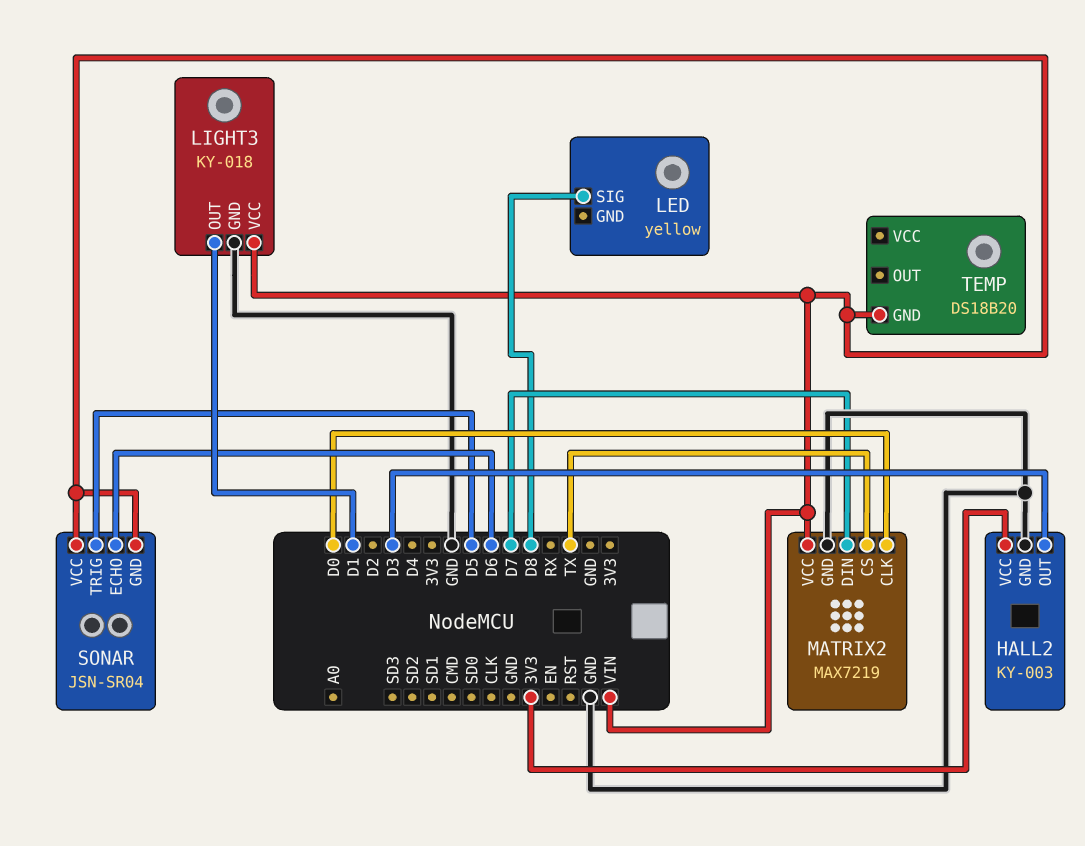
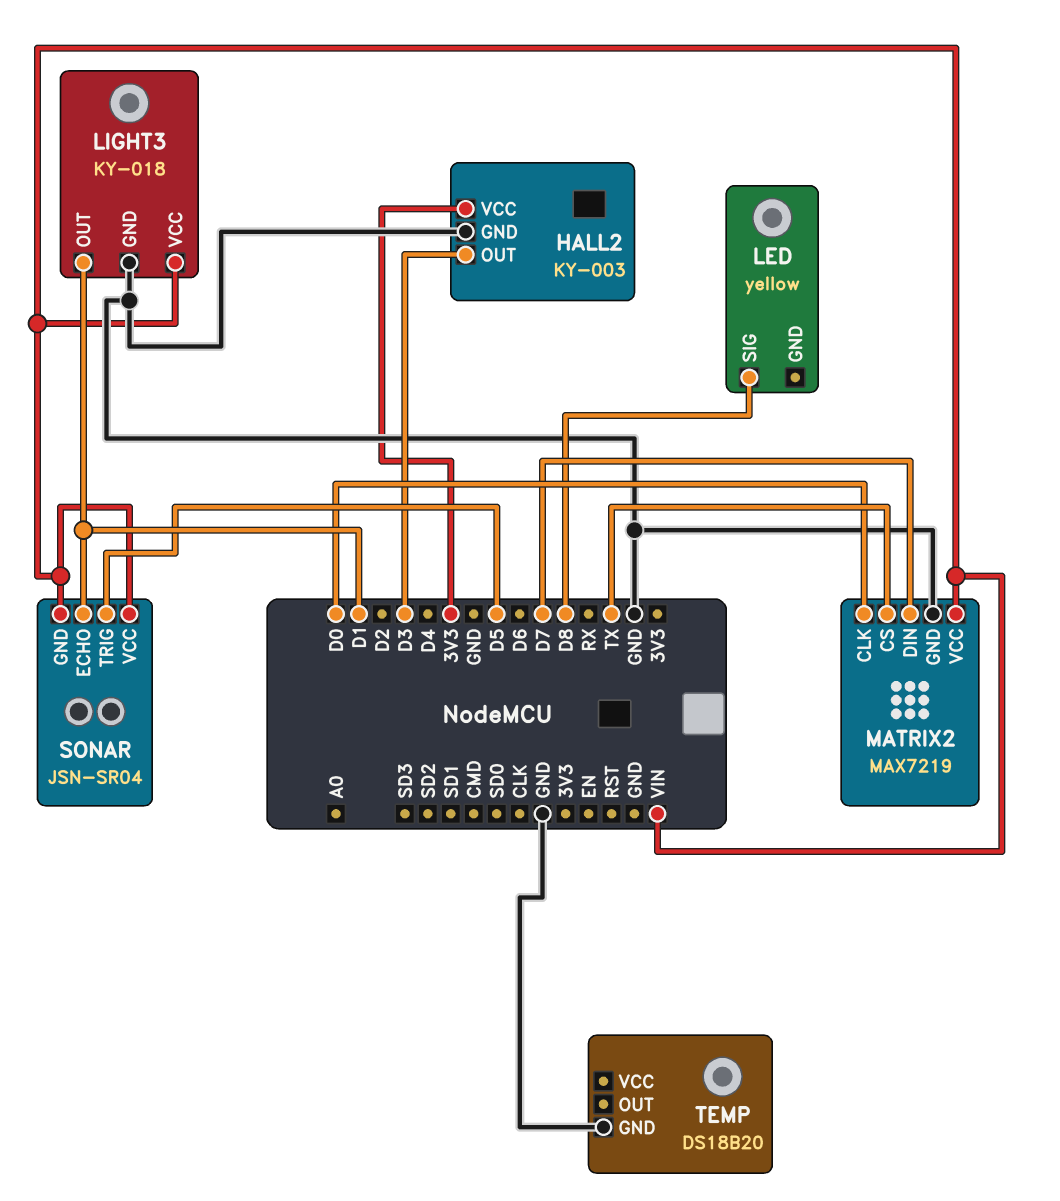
SONAR pin ECHO: D6 -> D1
TEMP pin GND: VIN -> GND

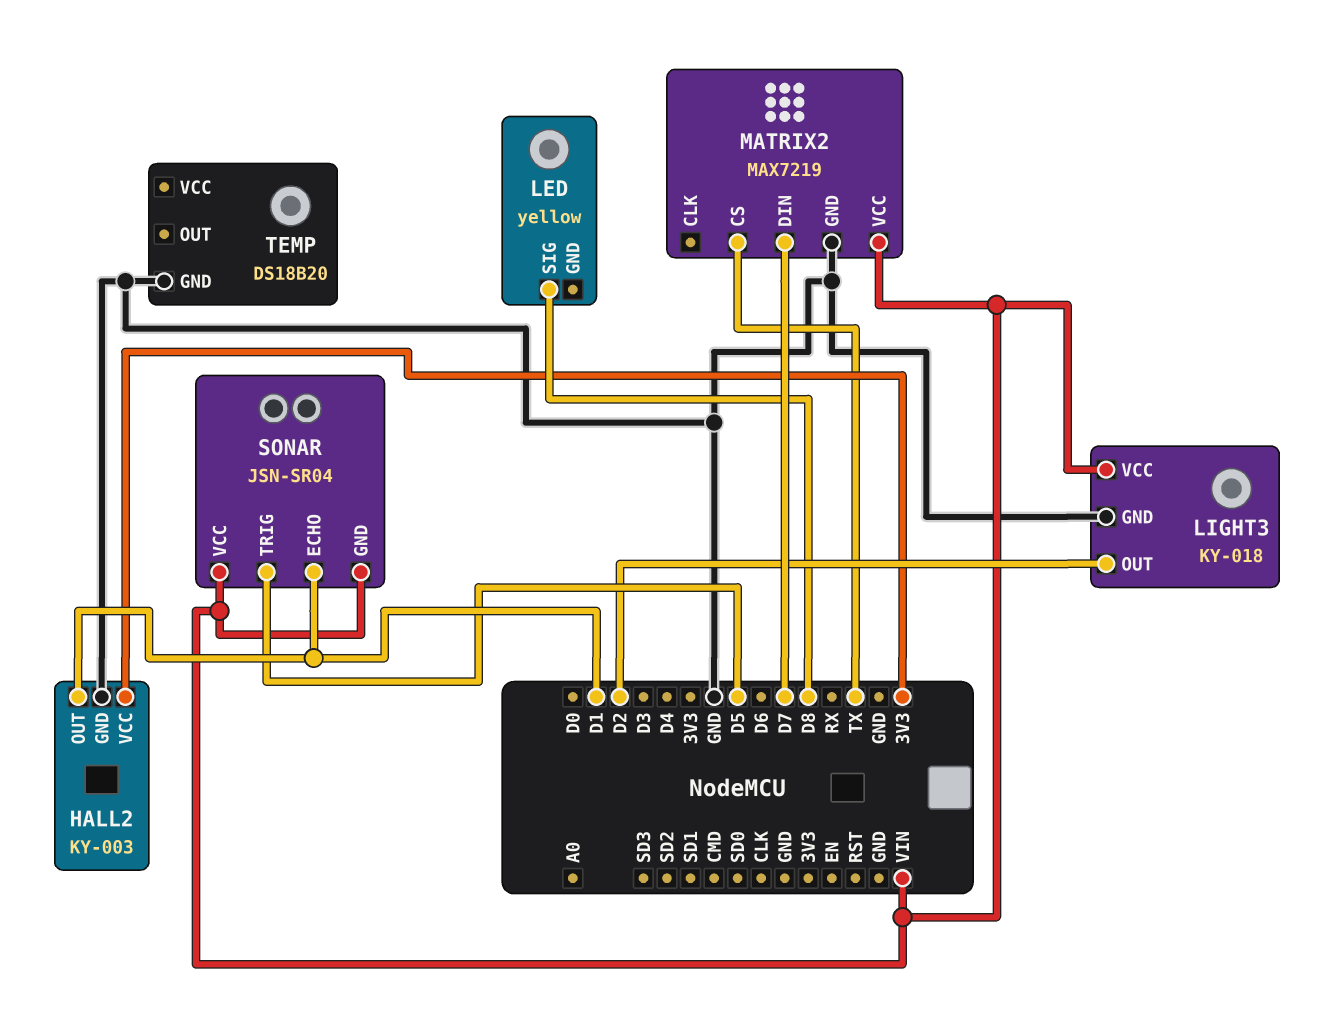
HALL2 pin OUT: D3 -> D1
LIGHT3 pin OUT: D1 -> D2
MATRIX2 pin CLK: D0 -> none

